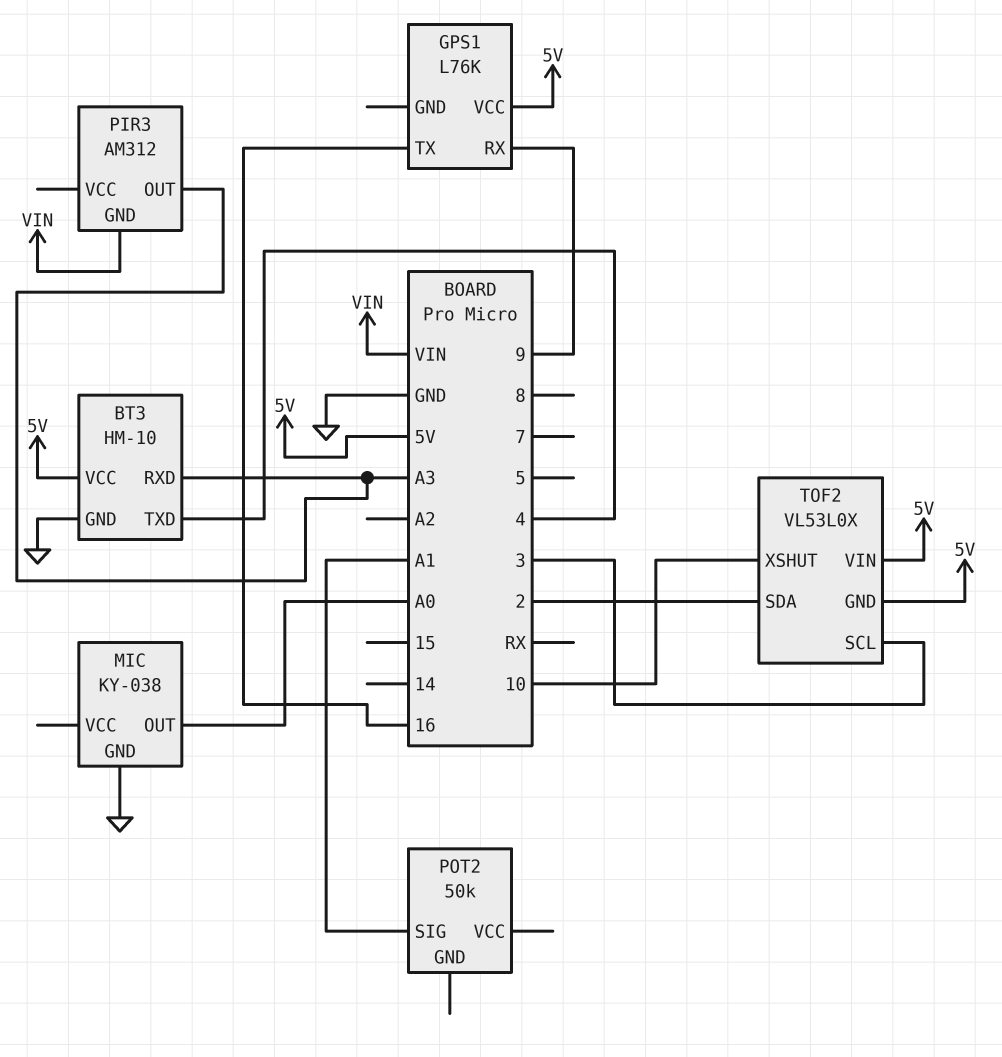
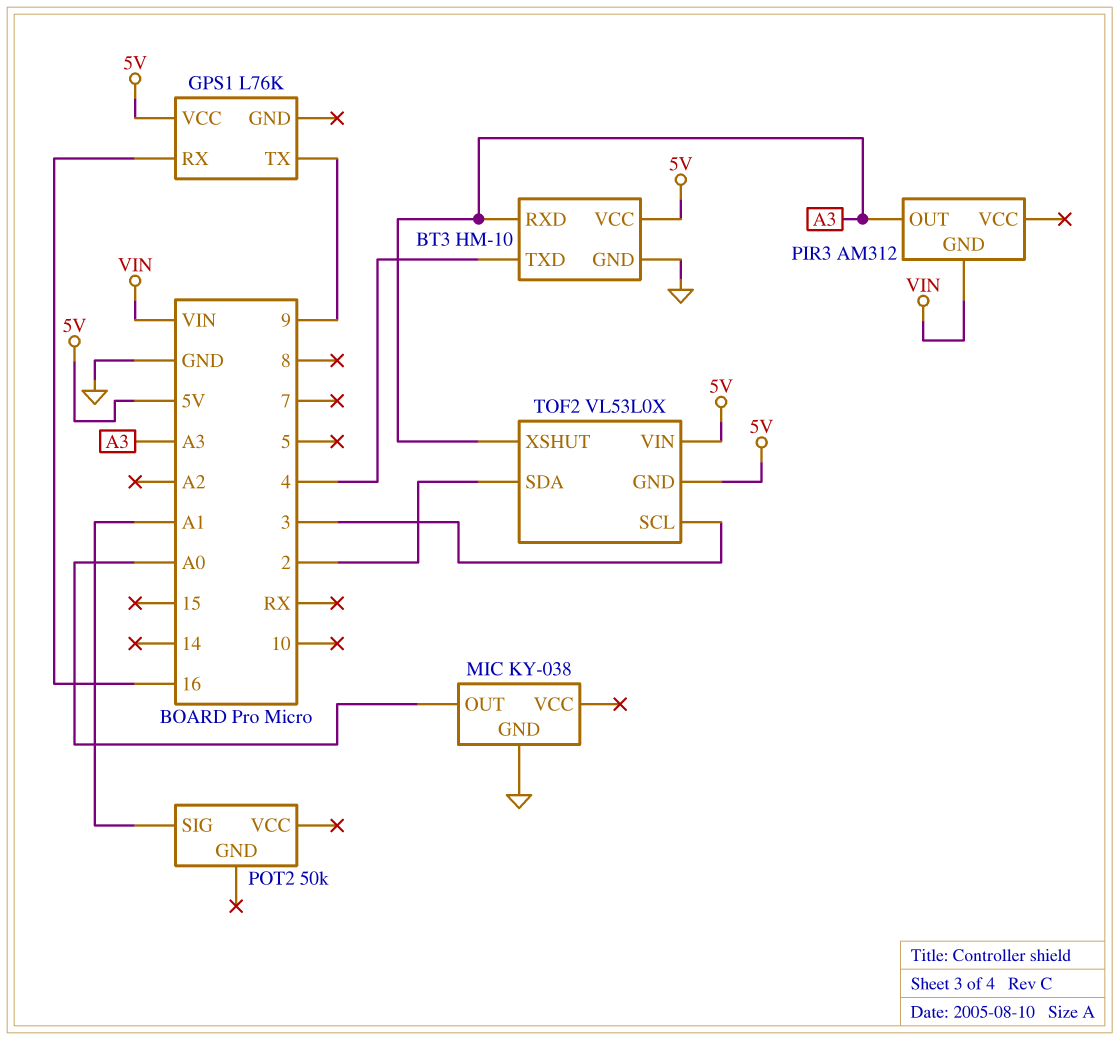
GPS1 pin RX: 9 -> 16
GPS1 pin TX: 16 -> 9
TOF2 pin XSHUT: 10 -> A3

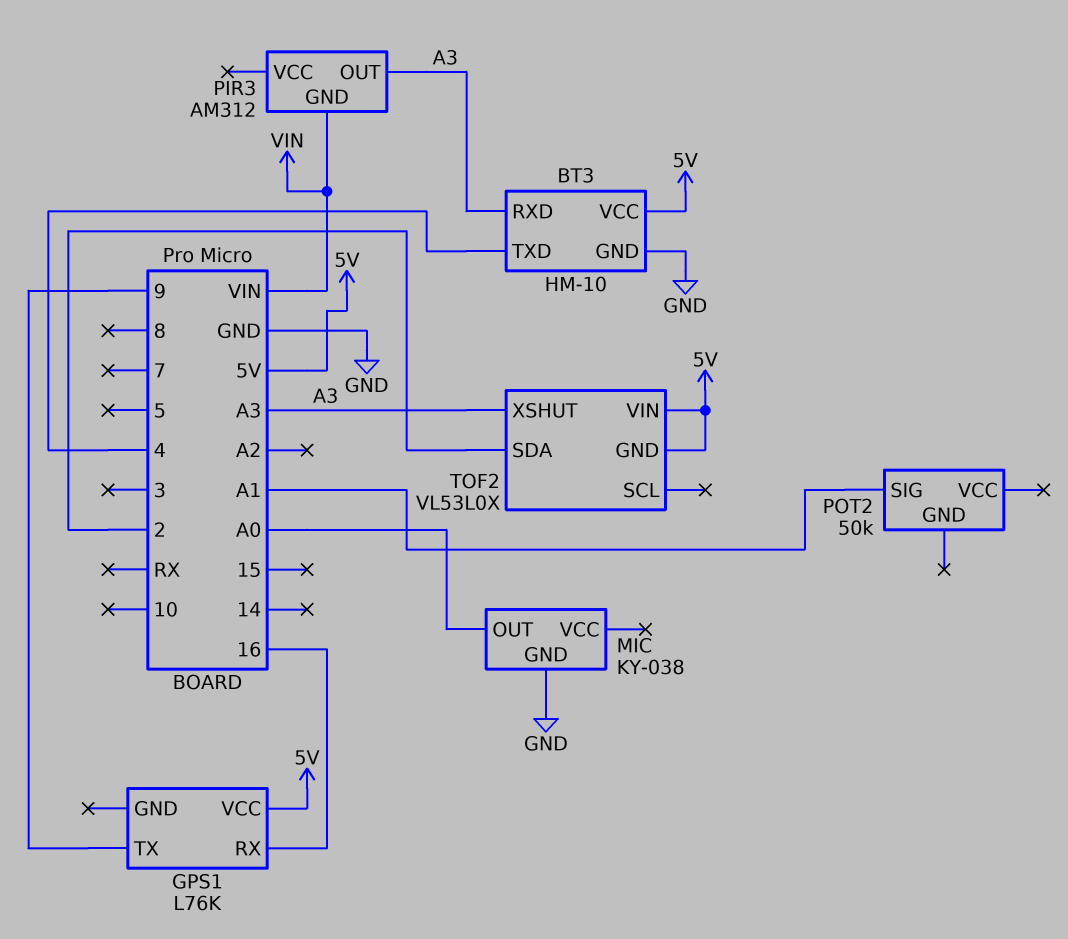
TOF2 pin SCL: 3 -> none

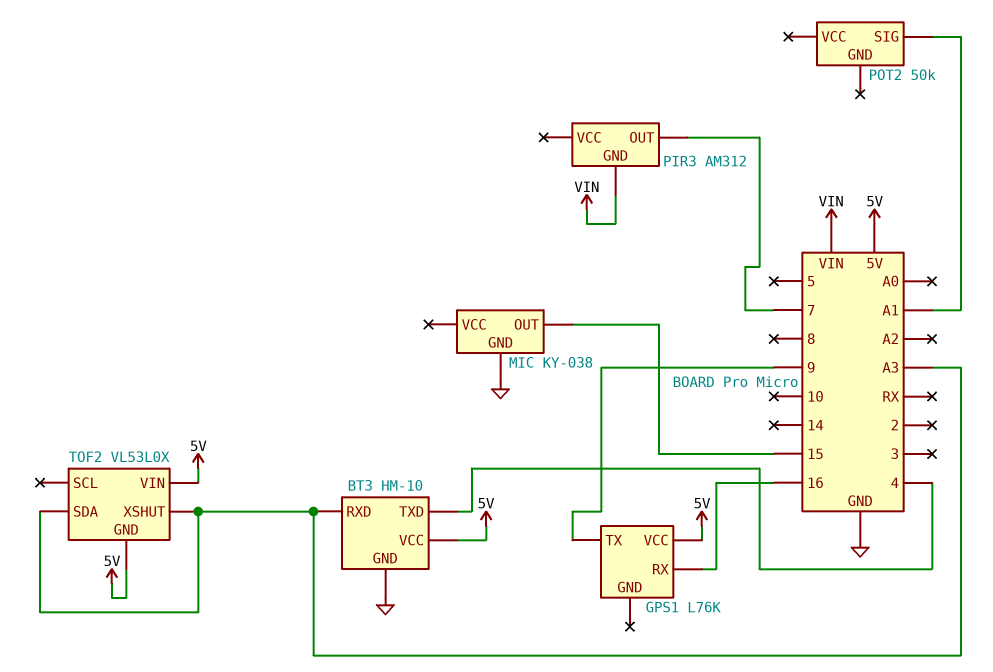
MIC pin OUT: A0 -> 15
PIR3 pin OUT: A3 -> 7
TOF2 pin SDA: 2 -> A3

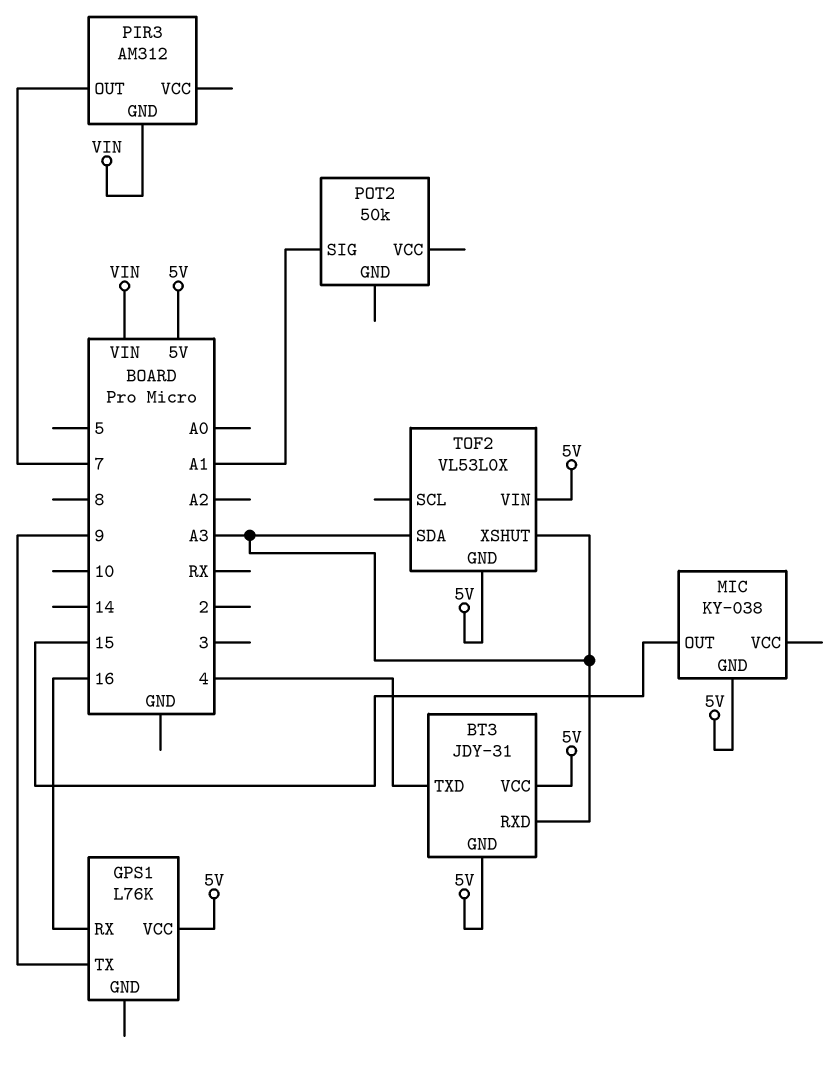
BT3: HM-10 -> JDY-31
BT3 pin GND: GND -> 5V
MIC pin GND: GND -> 5V

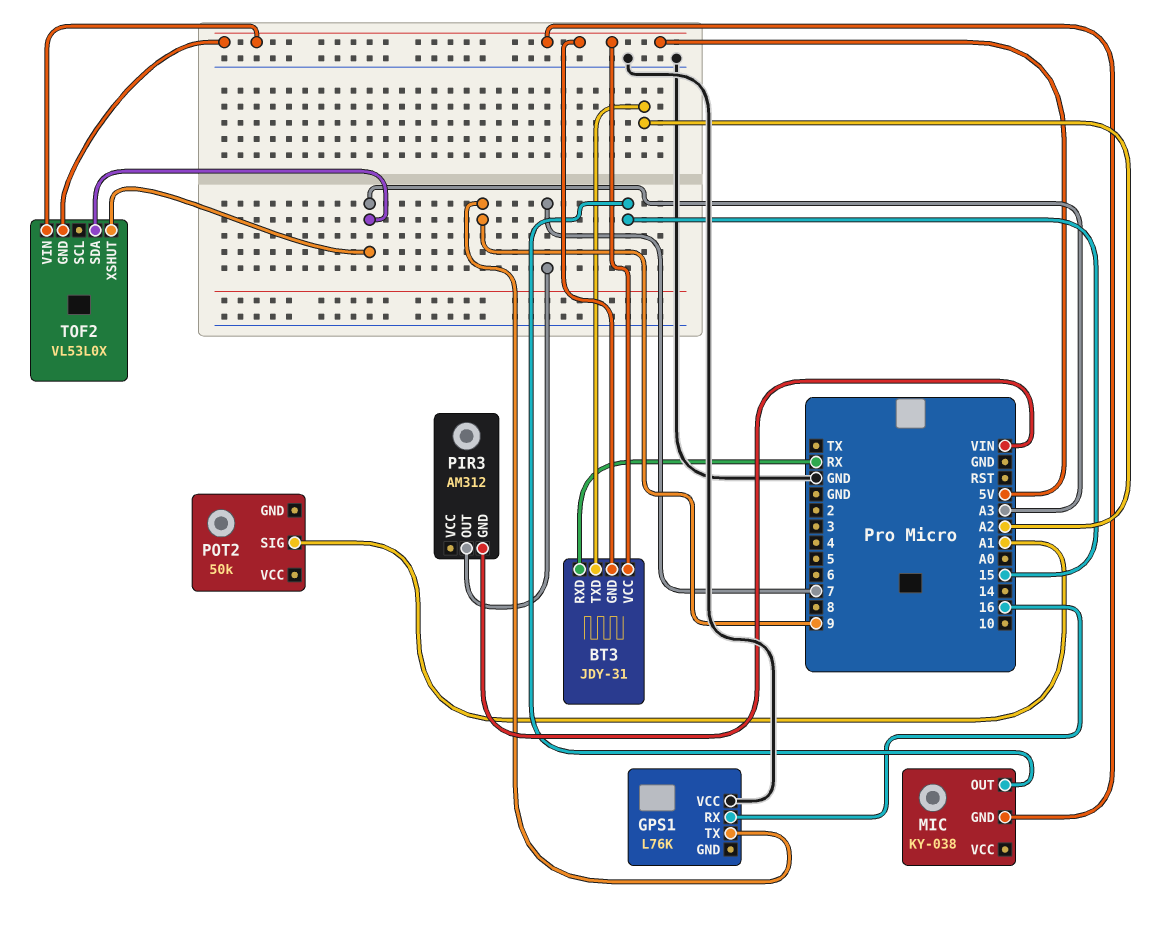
BT3 pin RXD: A3 -> RX
BT3 pin TXD: 4 -> A2
GPS1 pin VCC: 5V -> GND

